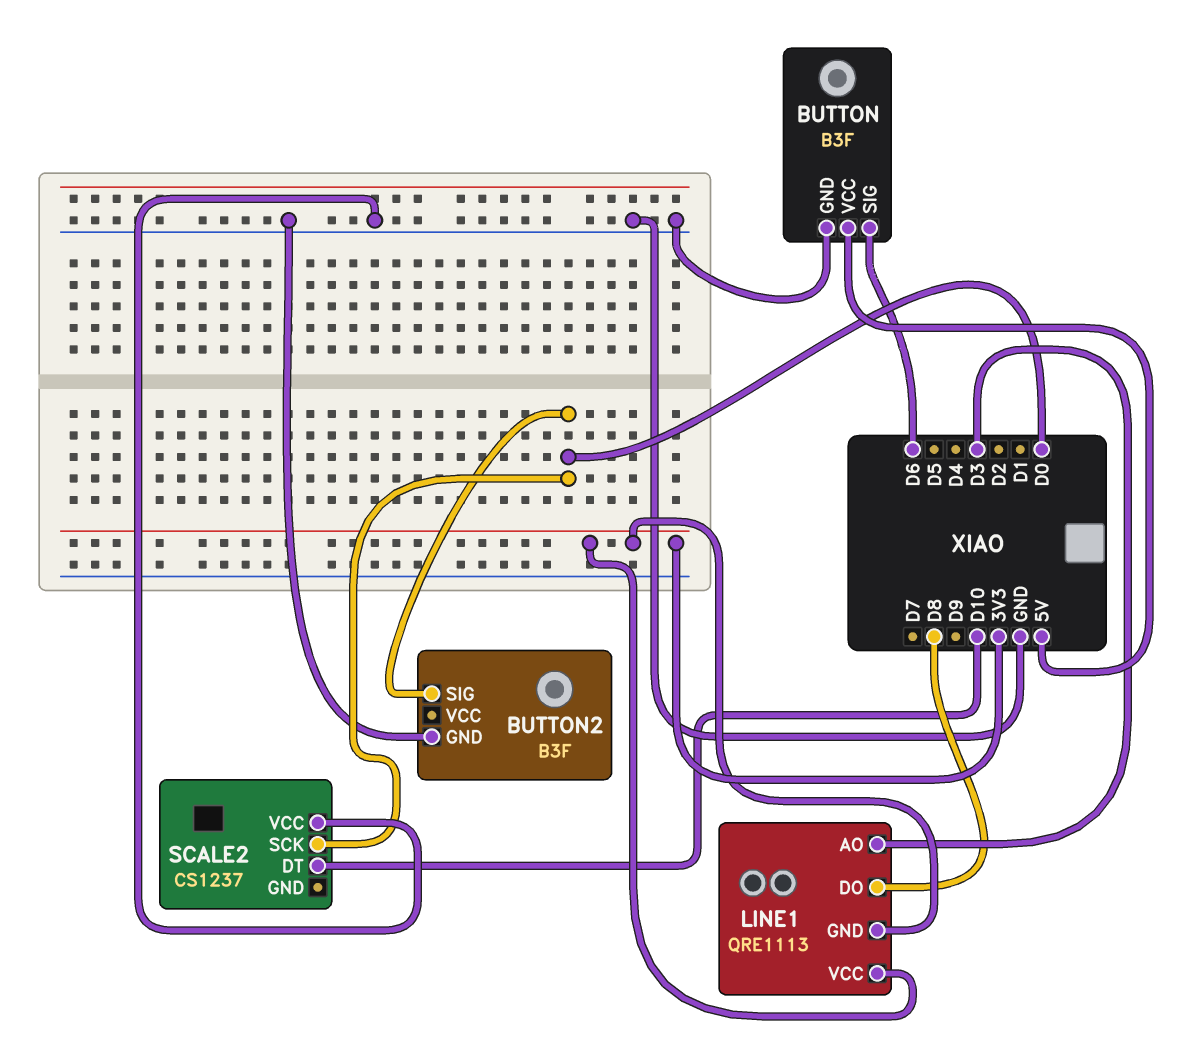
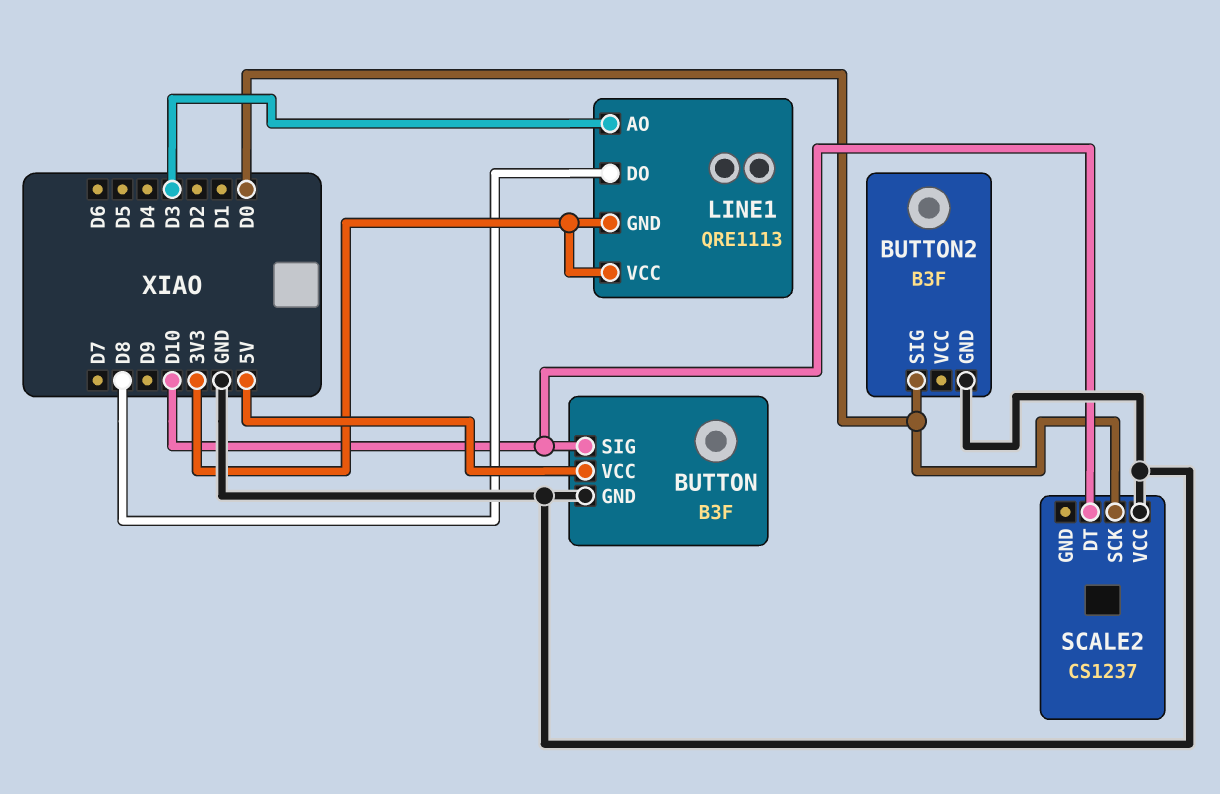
BUTTON pin SIG: D6 -> D10

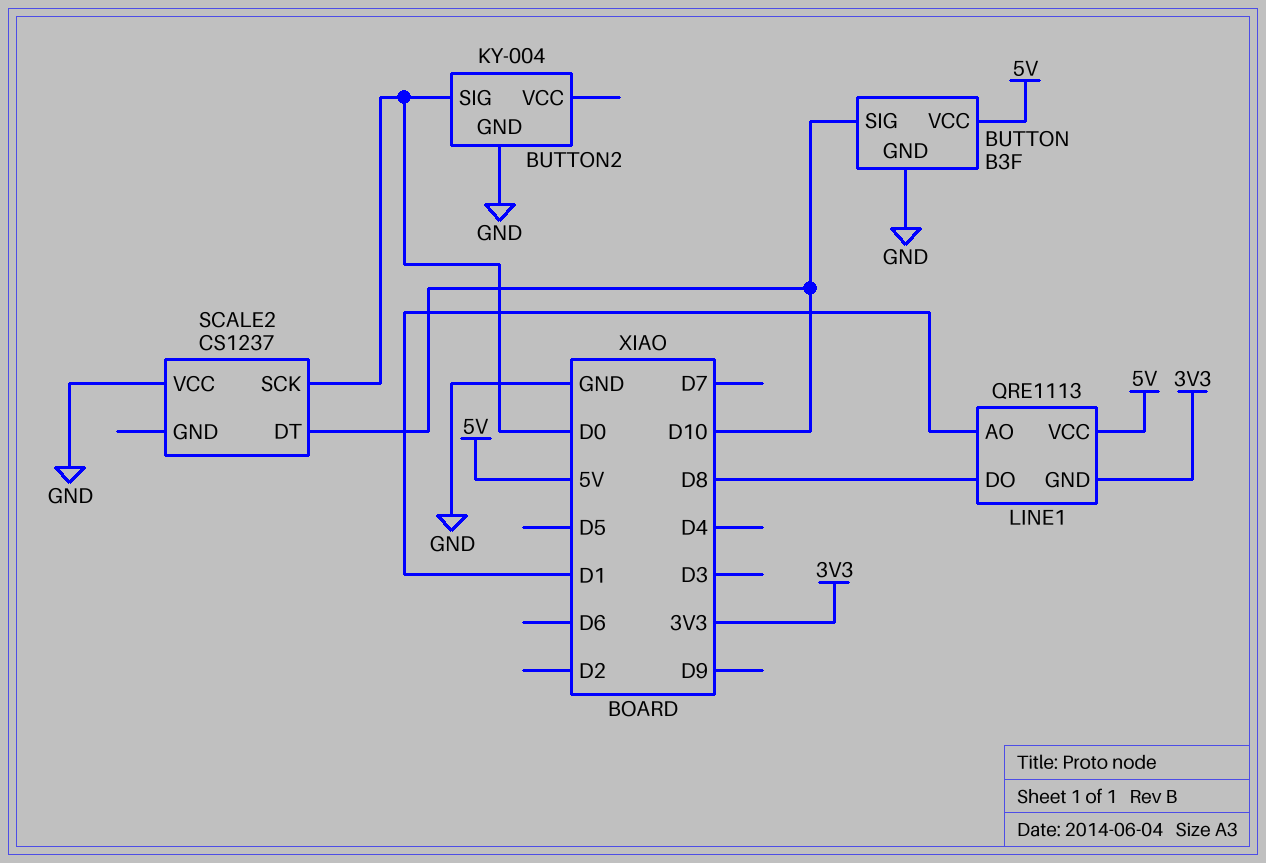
BUTTON2: B3F -> KY-004
LINE1 pin AO: D3 -> D1
LINE1 pin VCC: 3V3 -> 5V

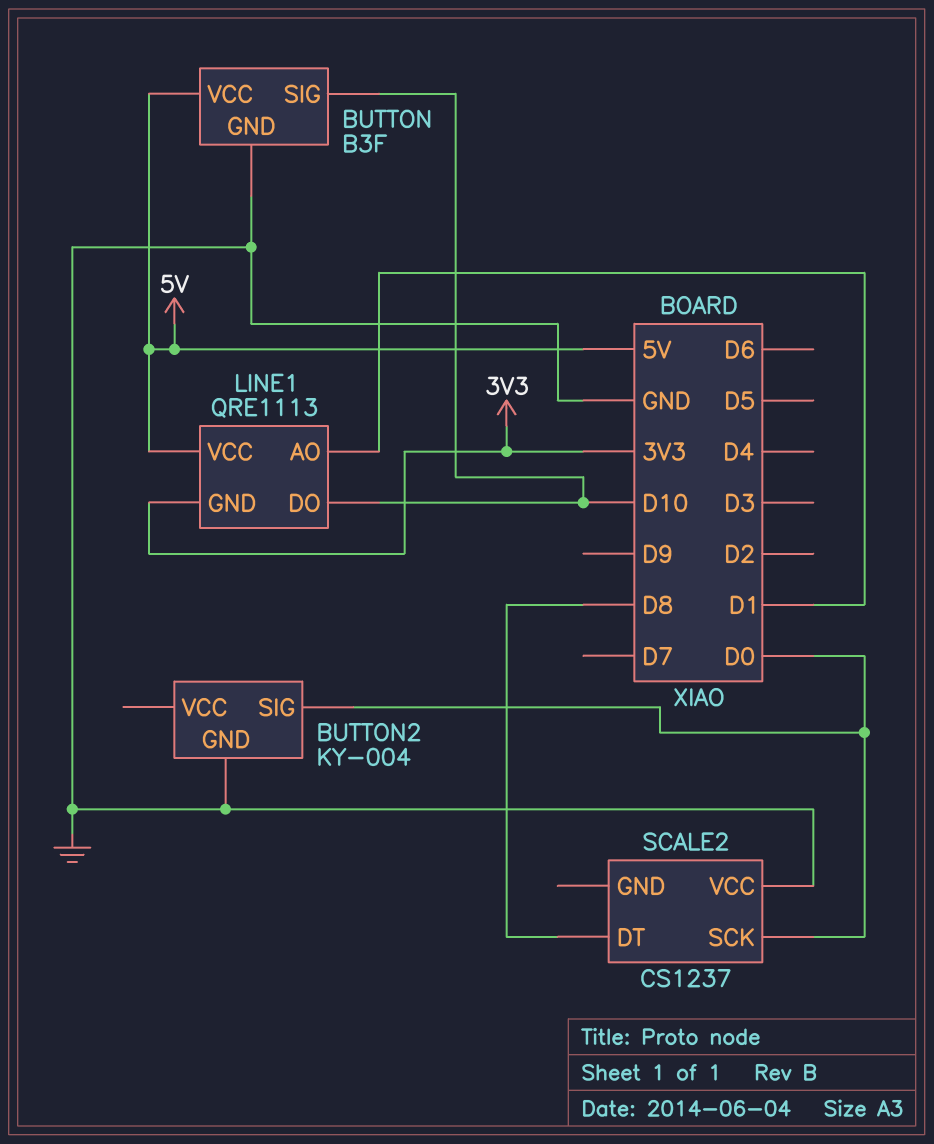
LINE1 pin DO: D8 -> D10
SCALE2 pin DT: D10 -> D8

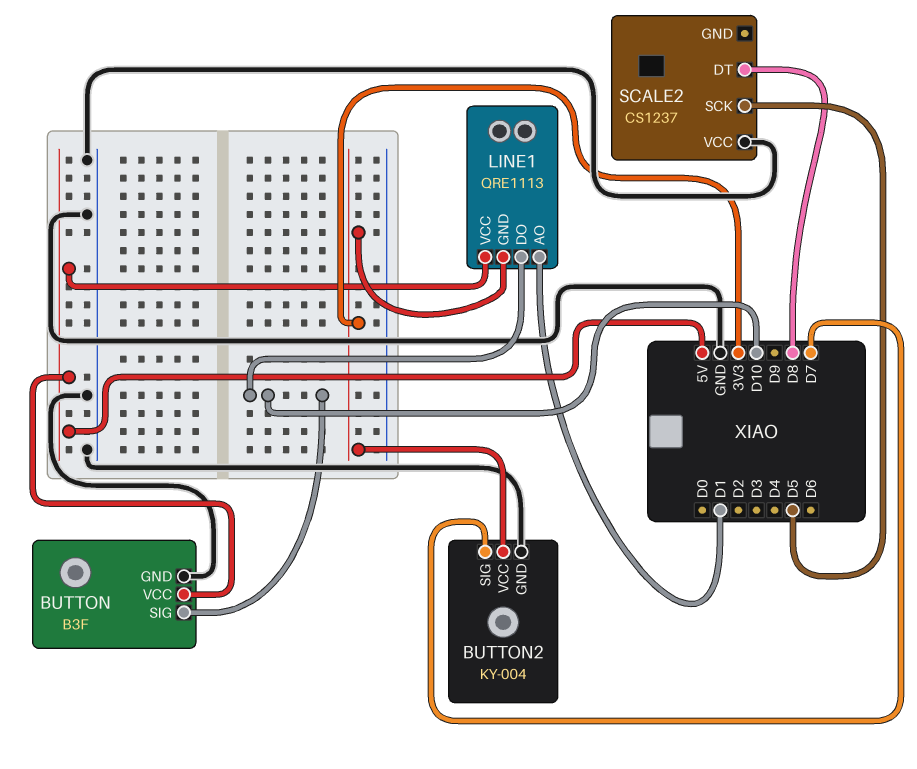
BUTTON2 pin SIG: D0 -> D7
BUTTON2 pin VCC: none -> 3V3
SCALE2 pin SCK: D0 -> D5

